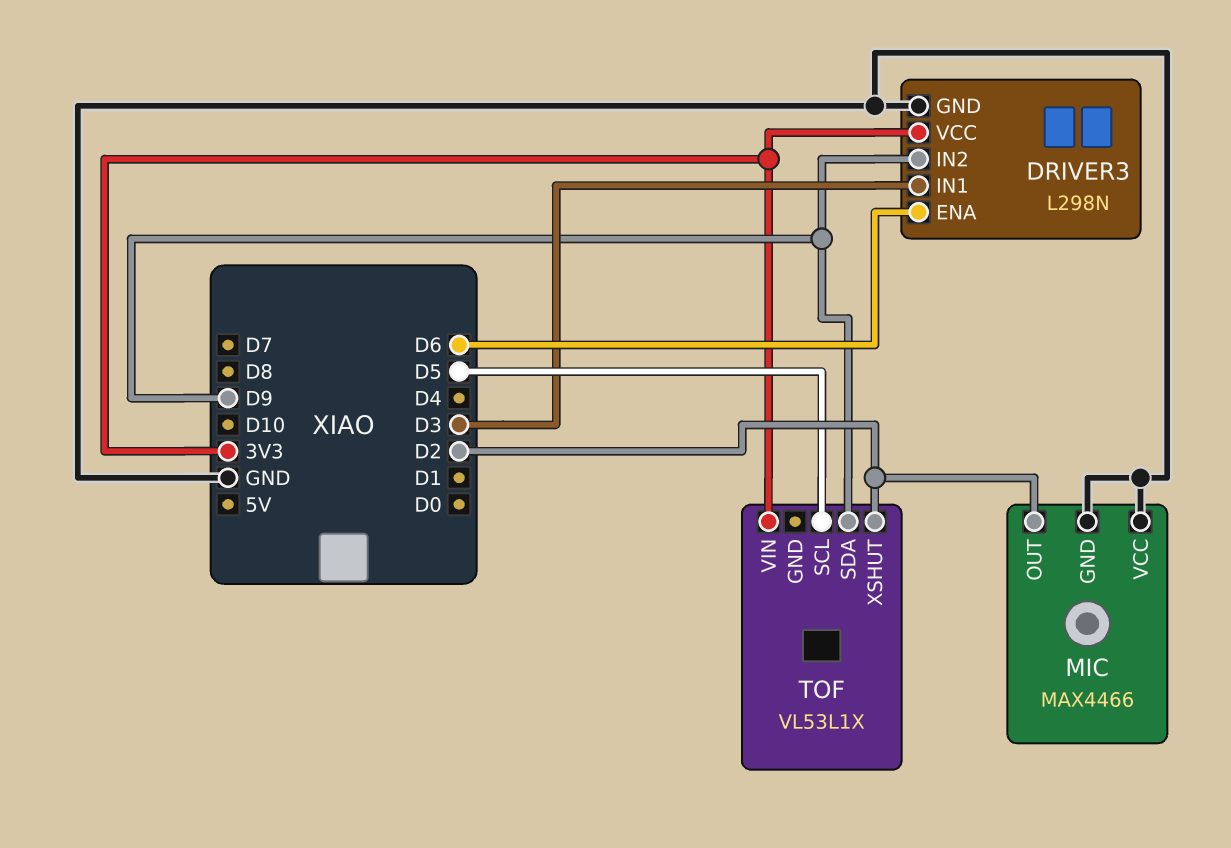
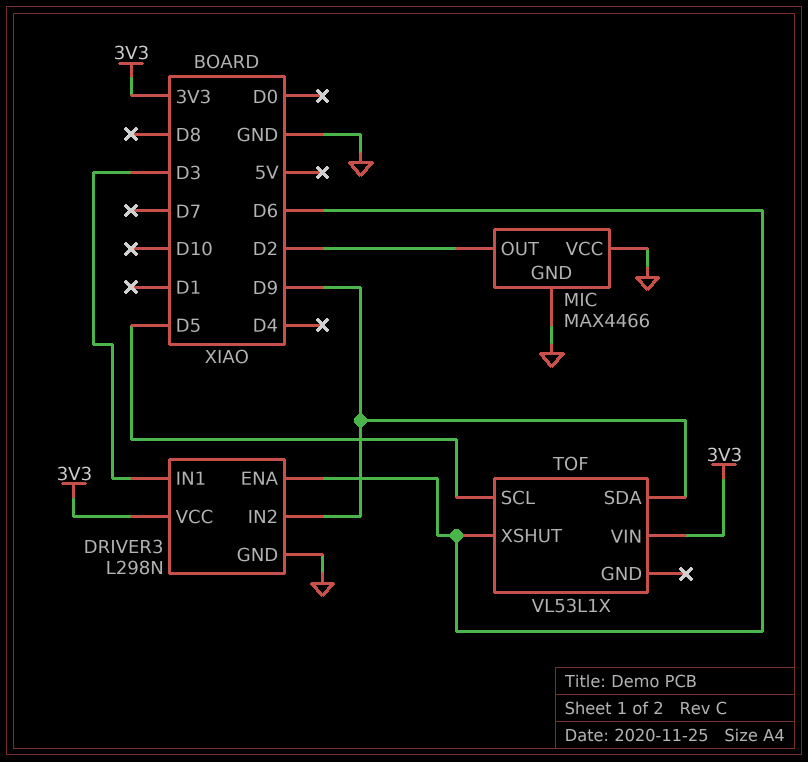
TOF pin XSHUT: D2 -> D6

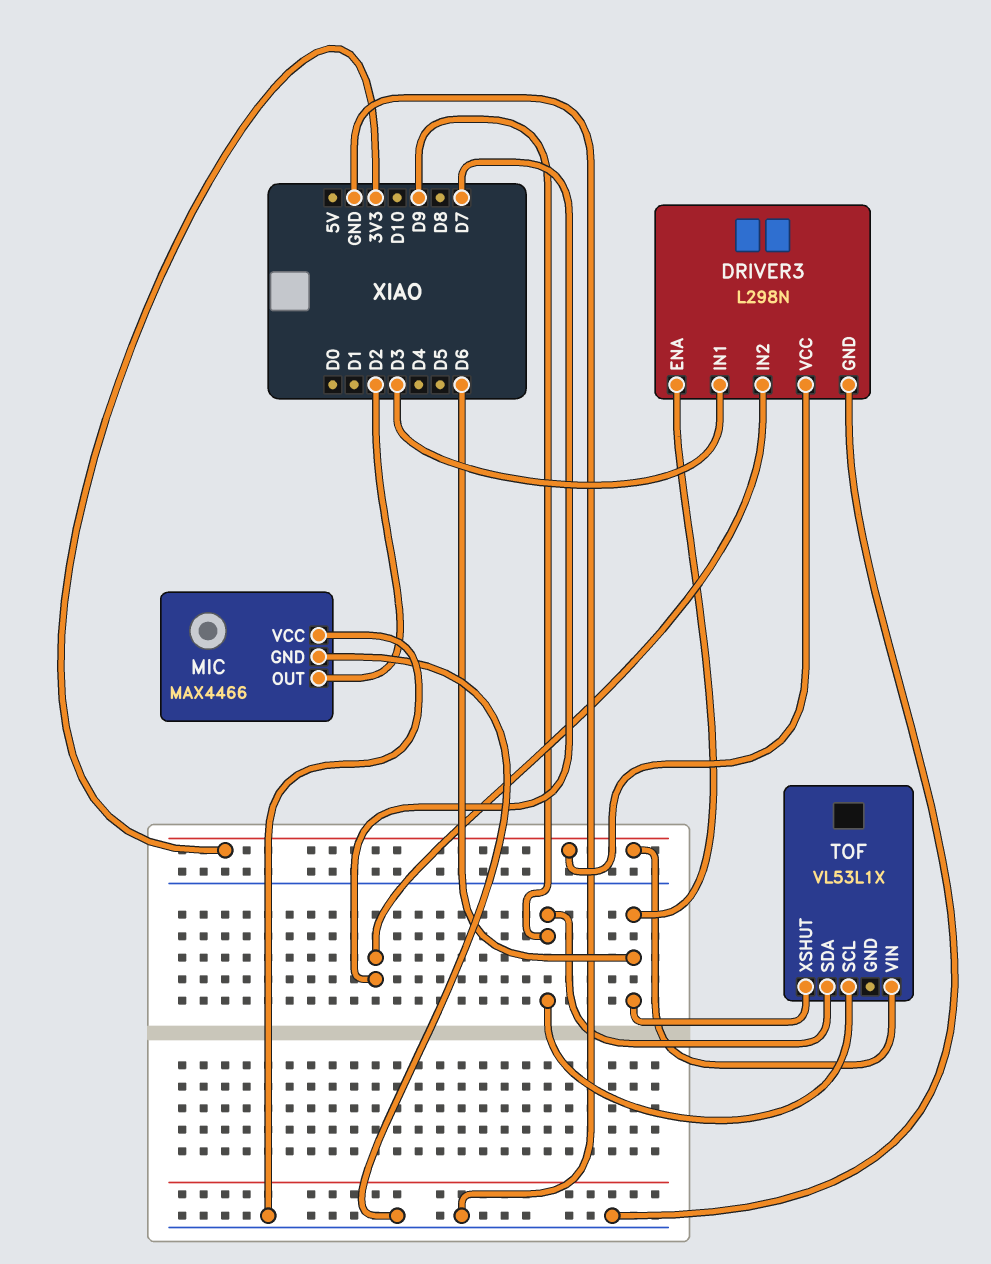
DRIVER3 pin IN2: D9 -> D7
TOF pin SCL: D5 -> D9

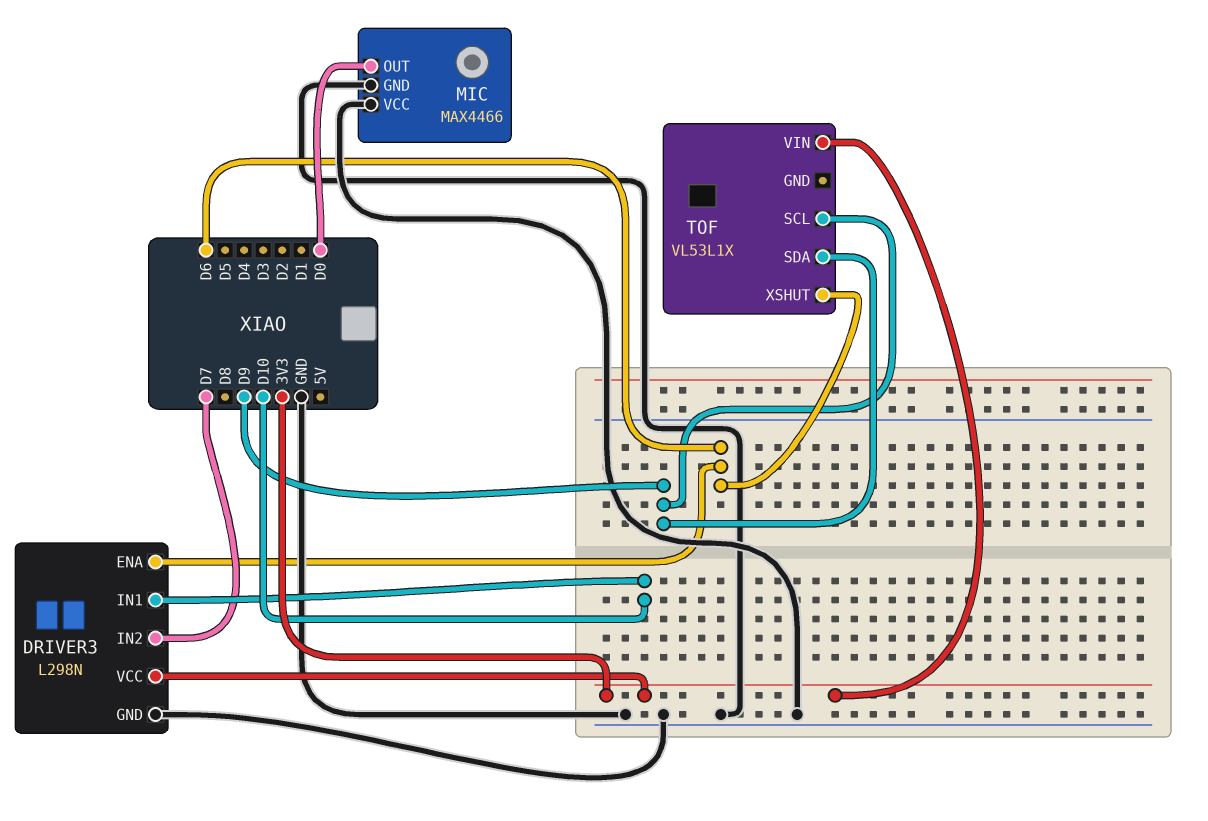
DRIVER3 pin IN1: D3 -> D10
MIC pin OUT: D2 -> D0

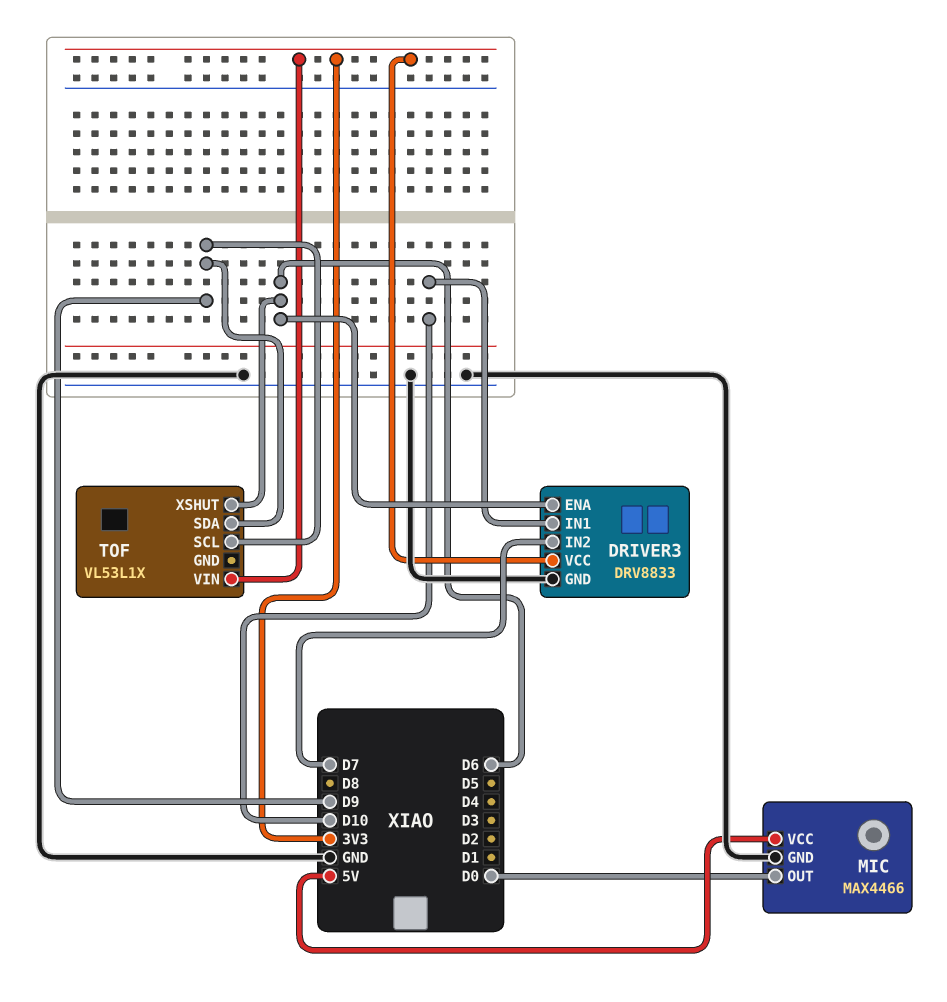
DRIVER3: L298N -> DRV8833
MIC pin VCC: GND -> 5V

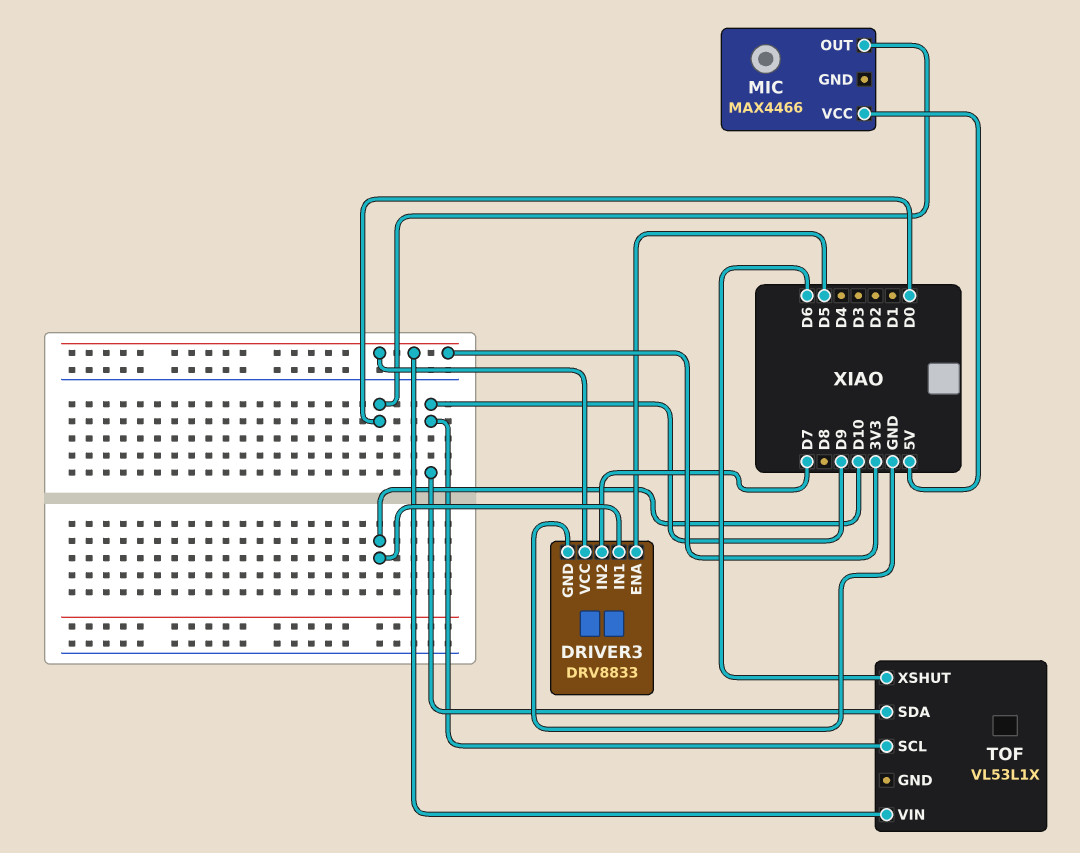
DRIVER3 pin ENA: D6 -> D5
MIC pin GND: GND -> none

